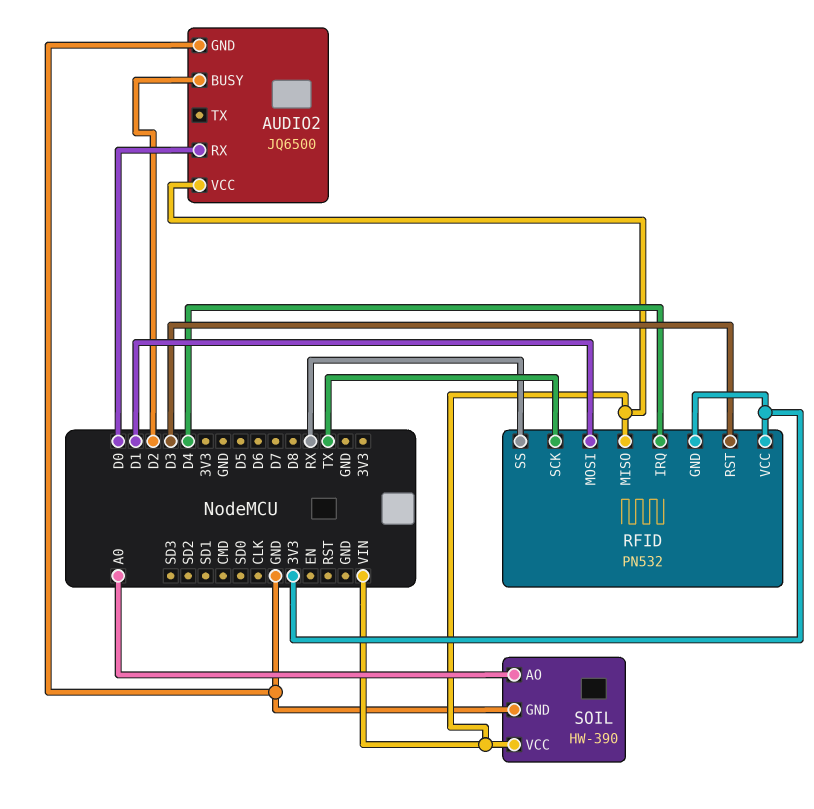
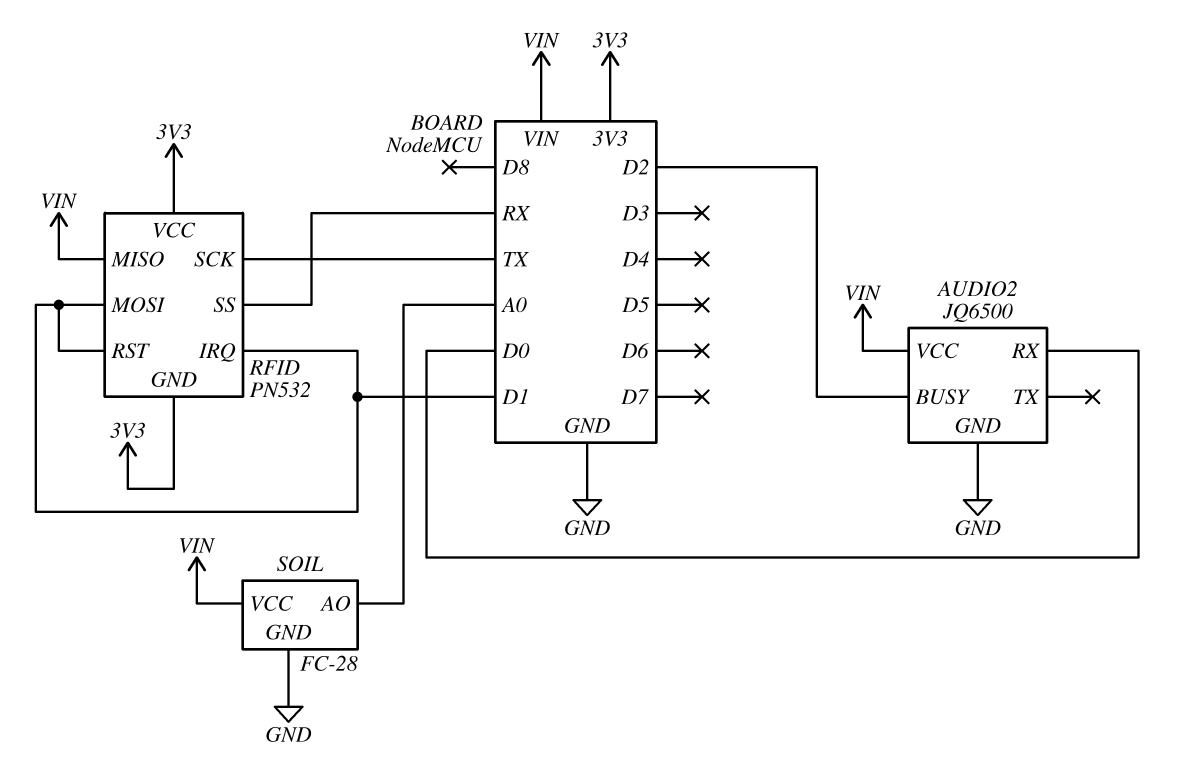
RFID pin IRQ: D4 -> D1
RFID pin RST: D3 -> D1
SOIL: HW-390 -> FC-28

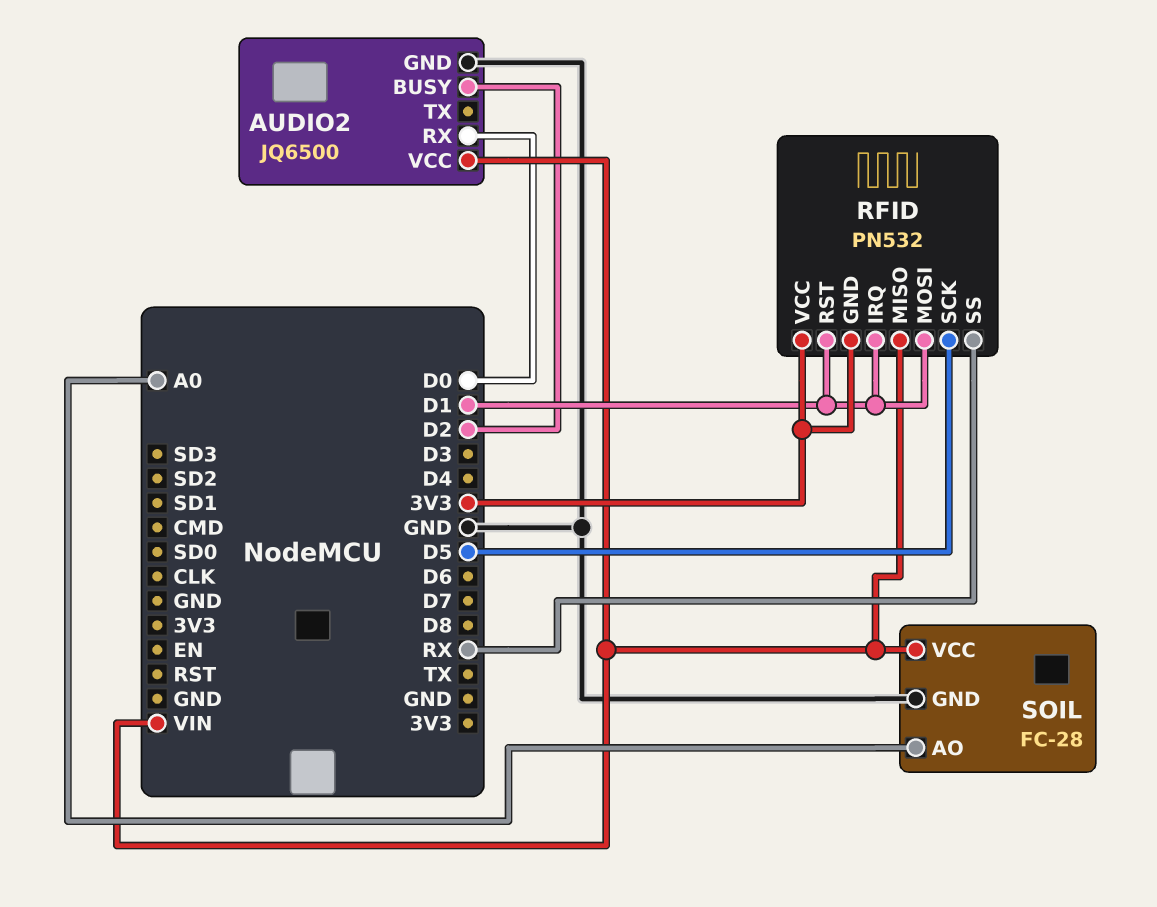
RFID pin SCK: TX -> D5

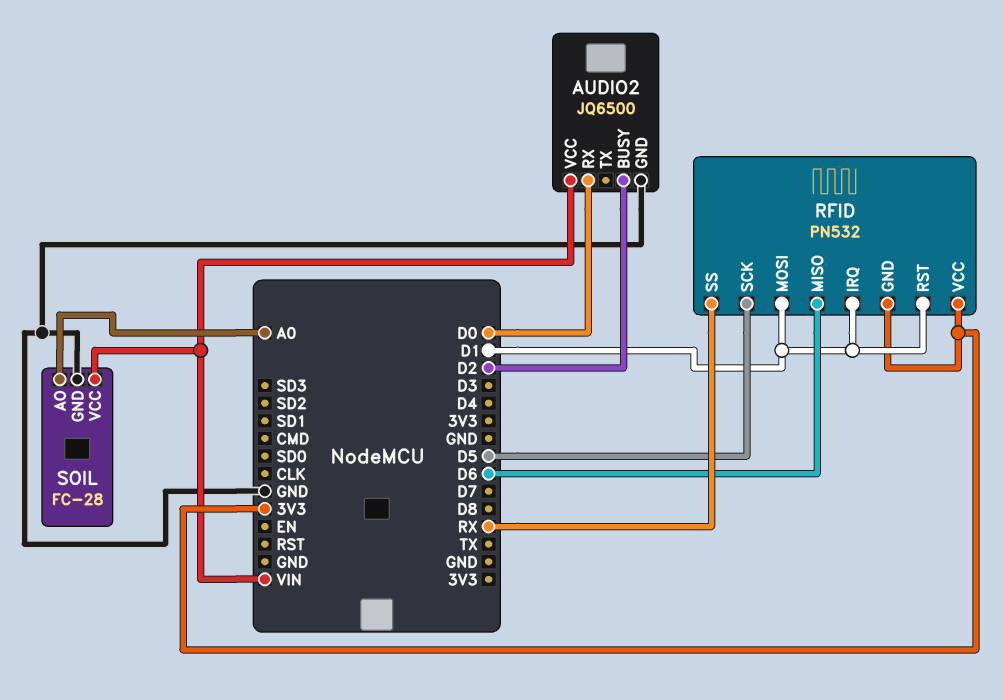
RFID pin MISO: VIN -> D6

